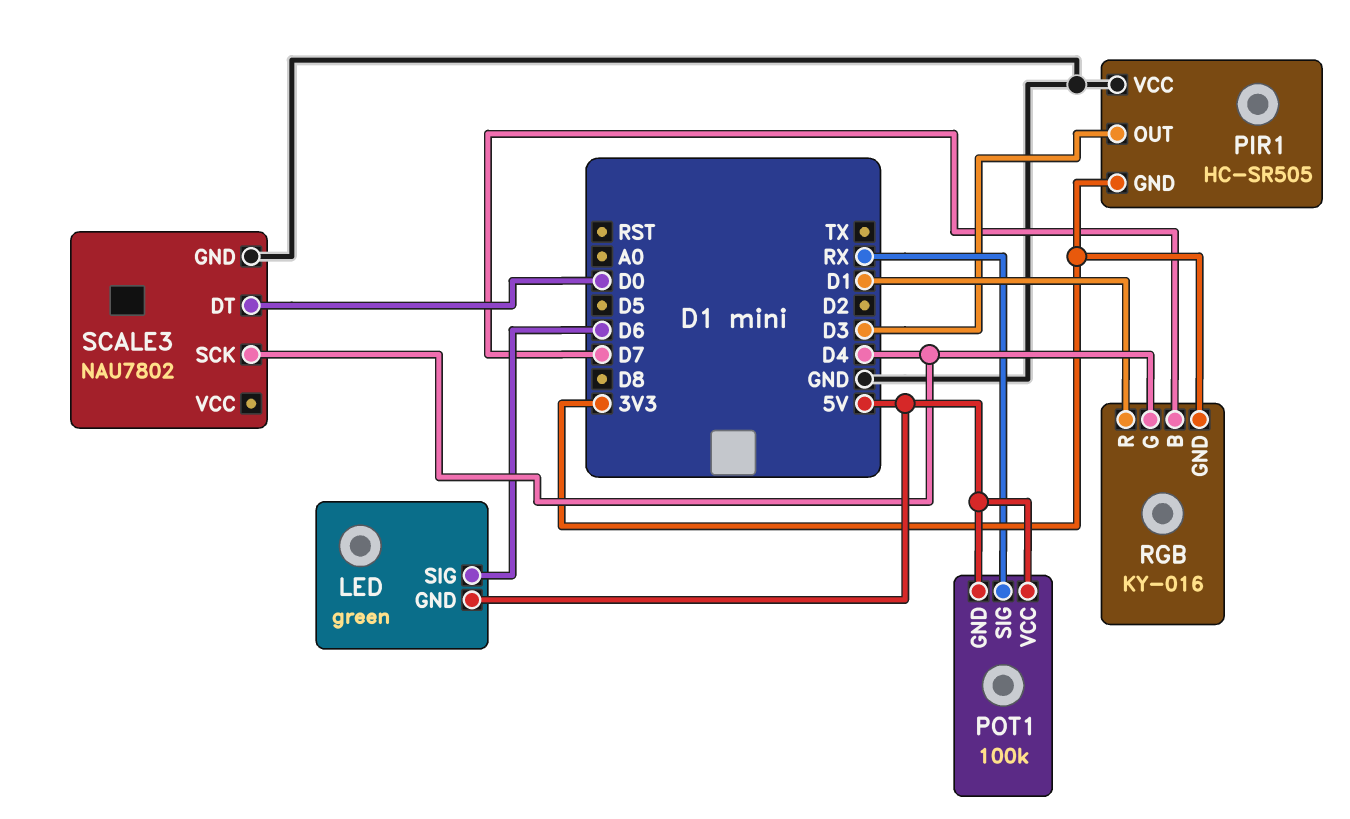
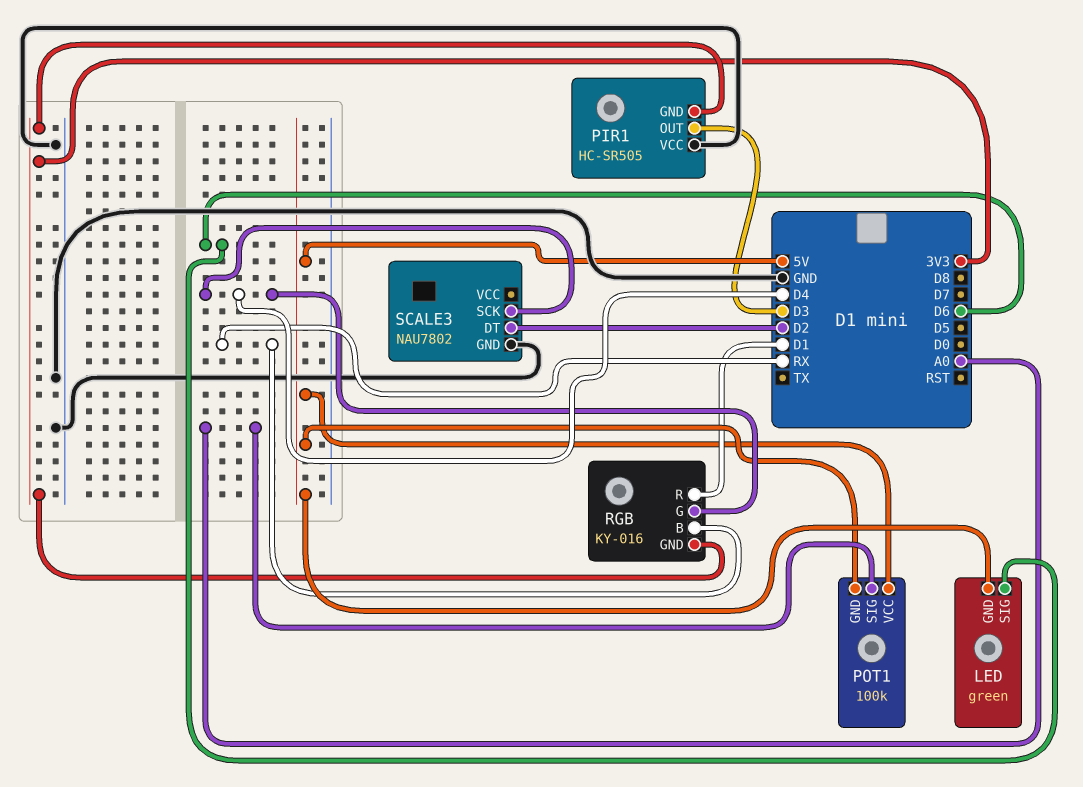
POT1 pin SIG: RX -> A0
RGB pin B: D7 -> RX
SCALE3 pin DT: D0 -> D2

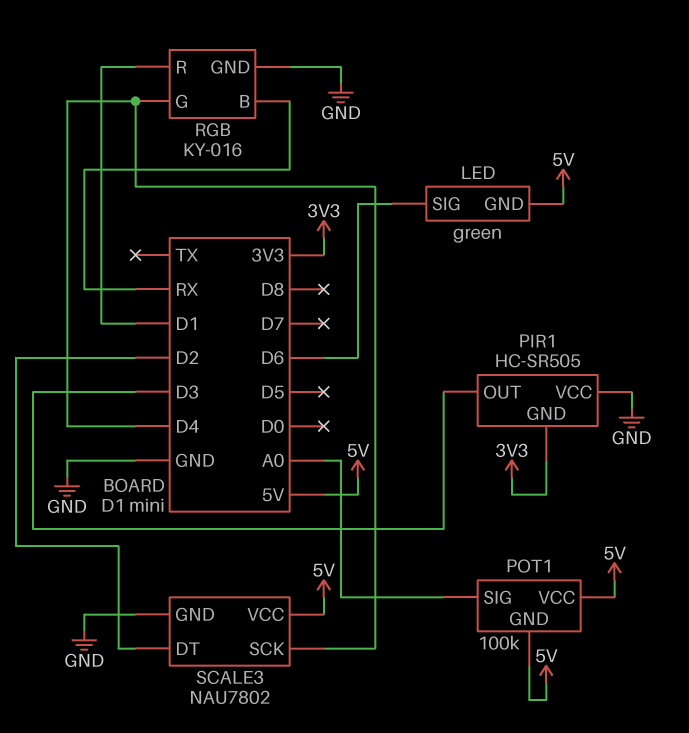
RGB pin GND: 3V3 -> GND
SCALE3 pin VCC: none -> 5V

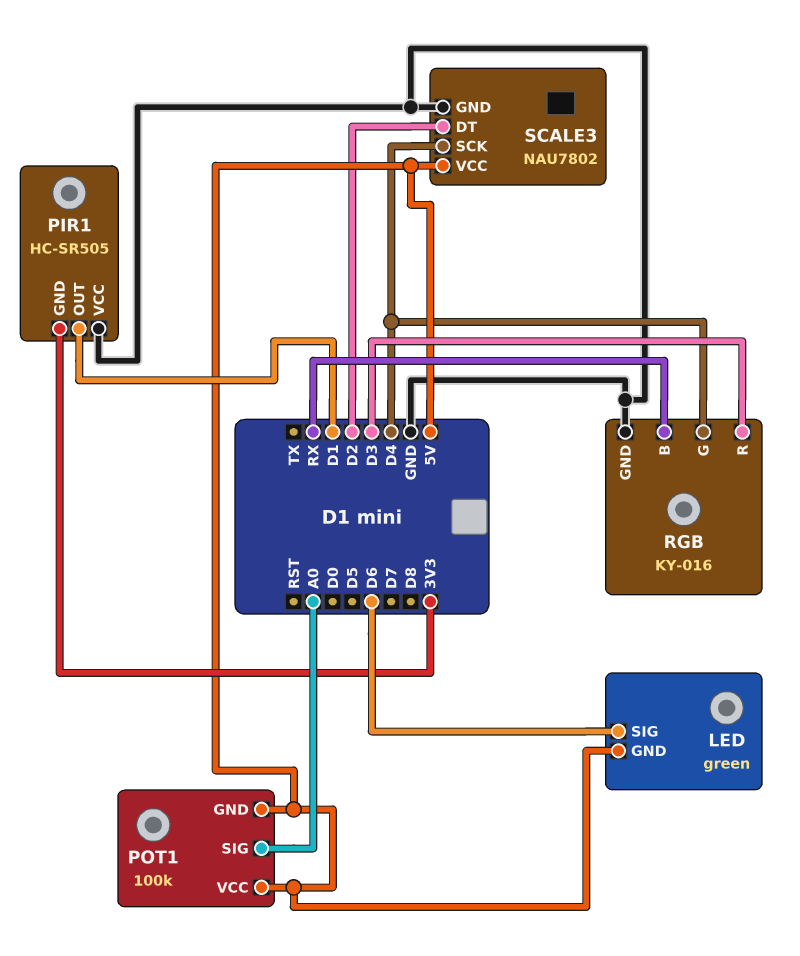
PIR1 pin OUT: D3 -> D1
RGB pin R: D1 -> D3

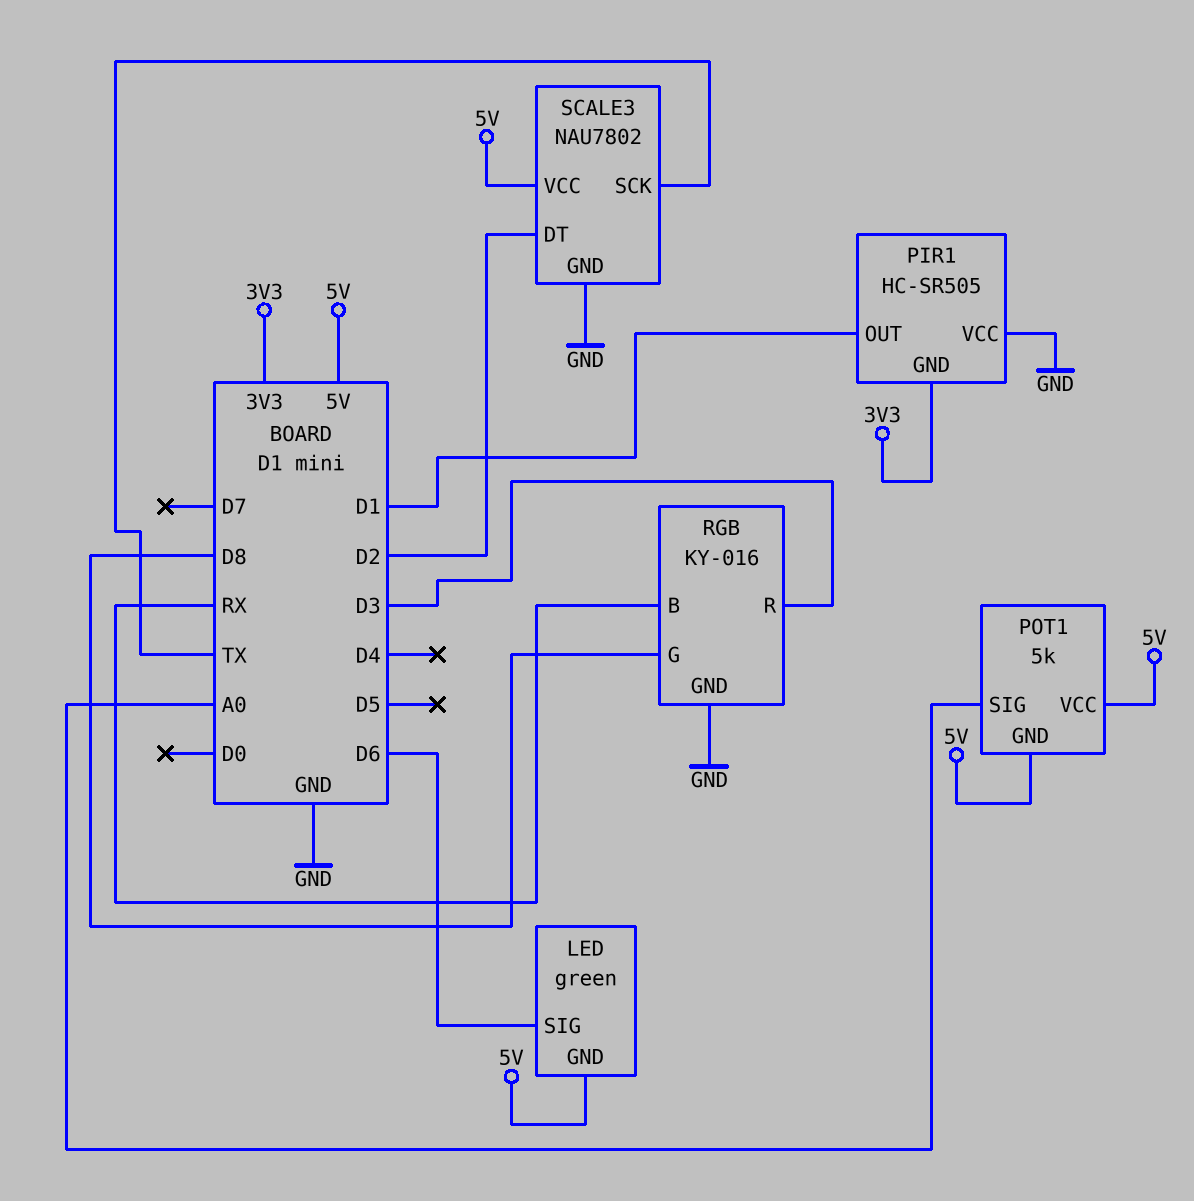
POT1: 100k -> 5k
RGB pin G: D4 -> D8
SCALE3 pin SCK: D4 -> TX

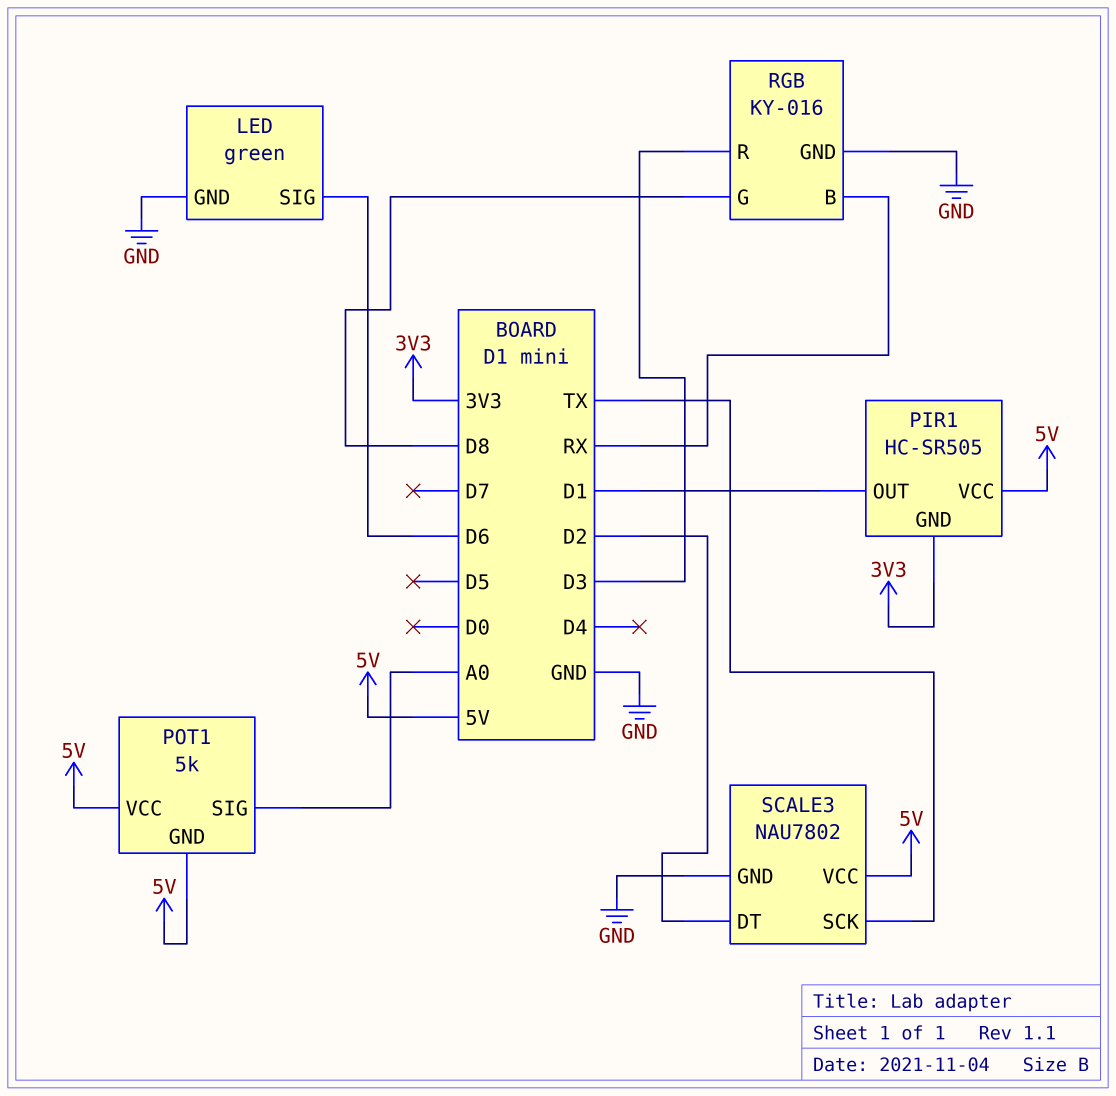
LED pin GND: 5V -> GND
PIR1 pin VCC: GND -> 5V

